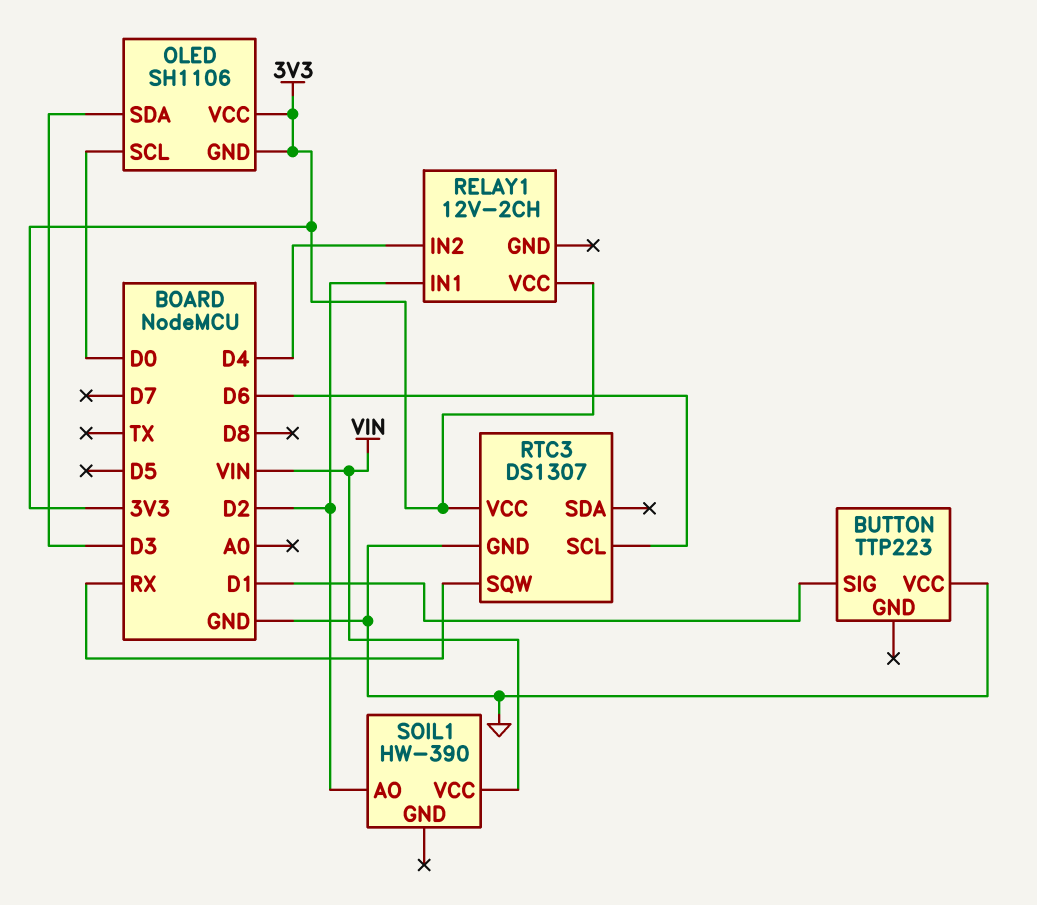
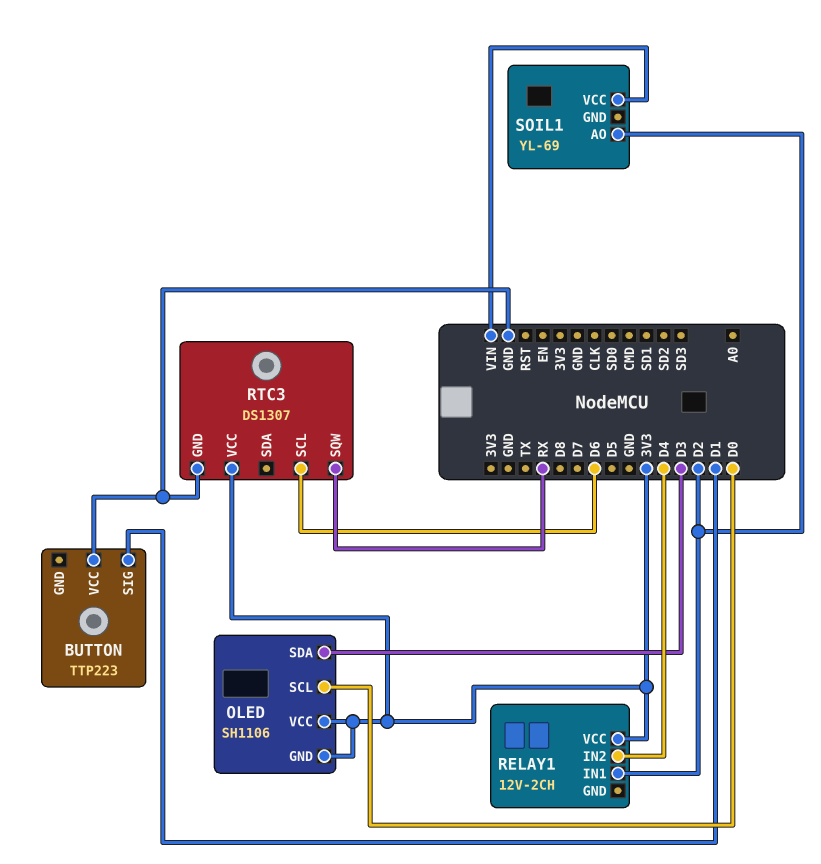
SOIL1: HW-390 -> YL-69

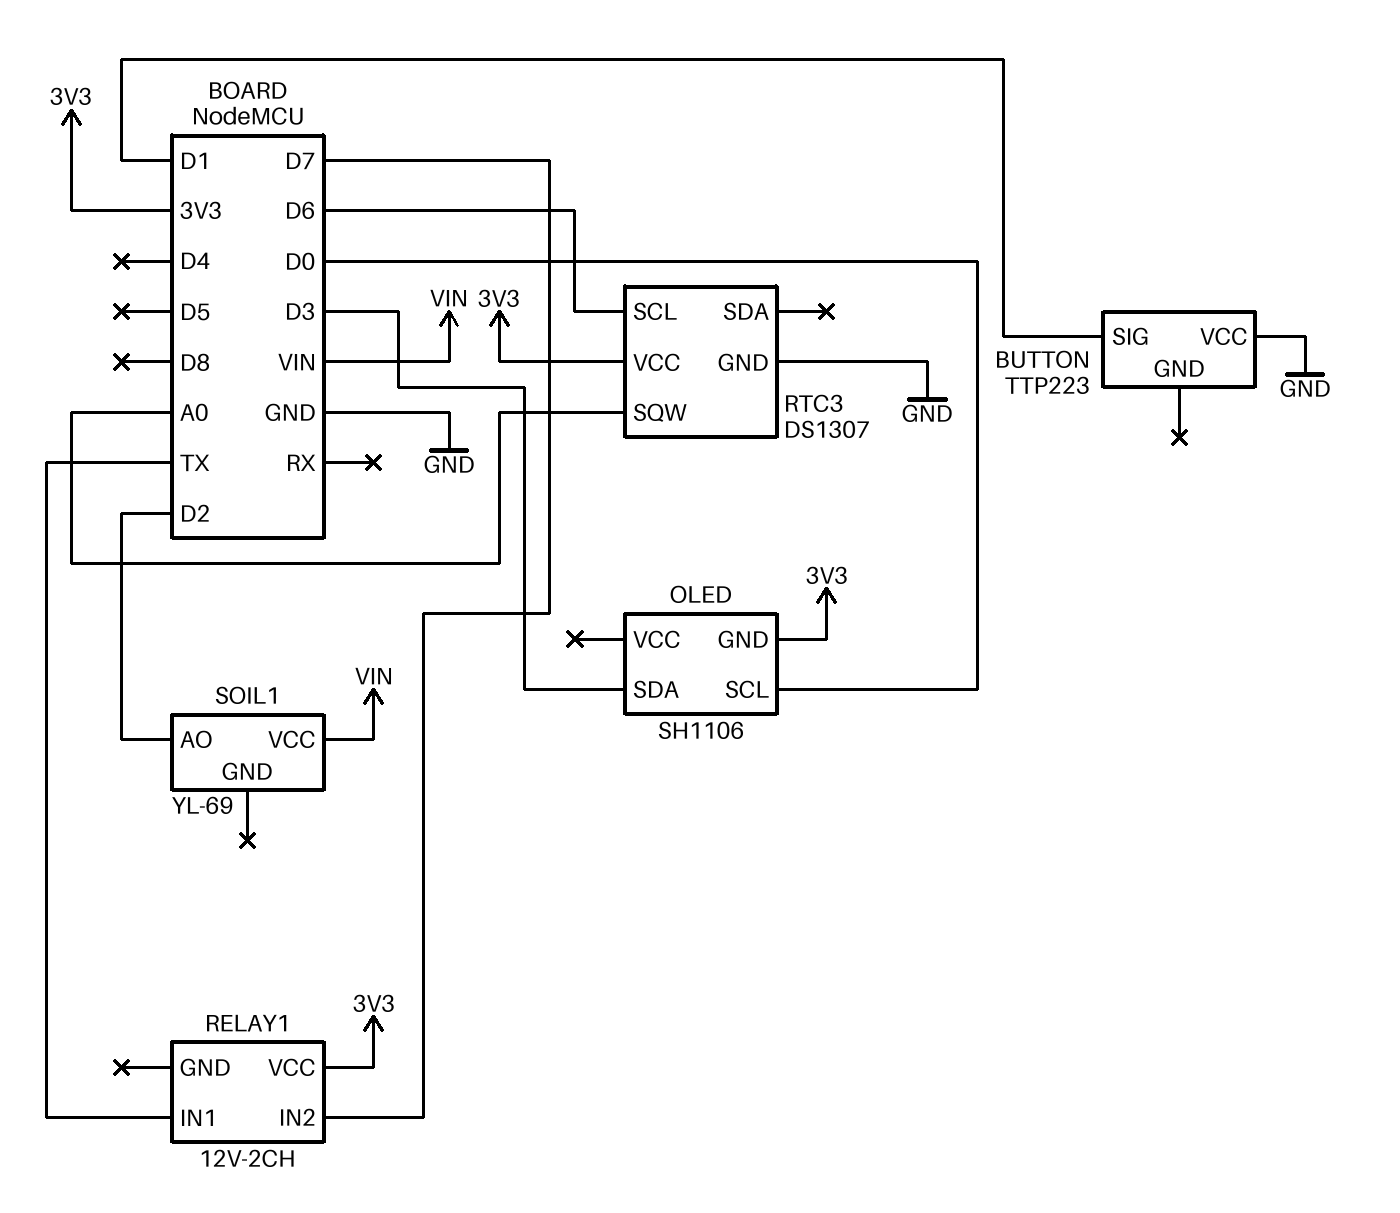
OLED pin VCC: 3V3 -> none
RELAY1 pin IN1: D2 -> TX
RELAY1 pin IN2: D4 -> D7
RTC3 pin SQW: RX -> A0

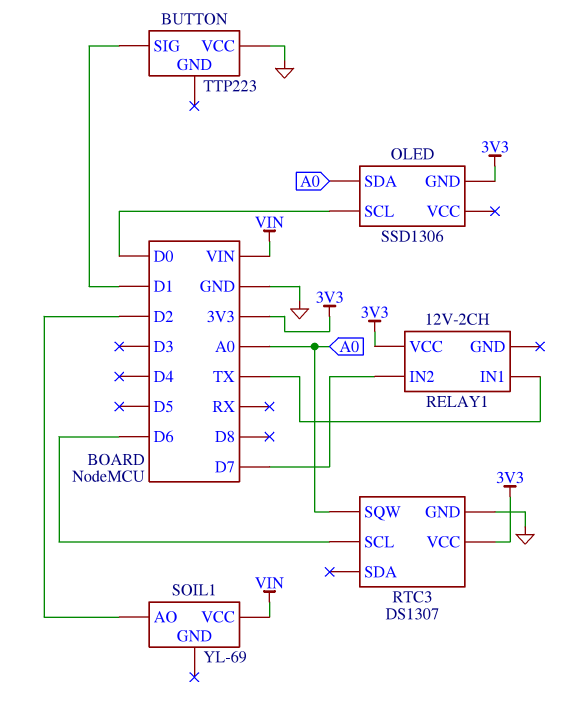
OLED: SH1106 -> SSD1306
OLED pin SDA: D3 -> A0

